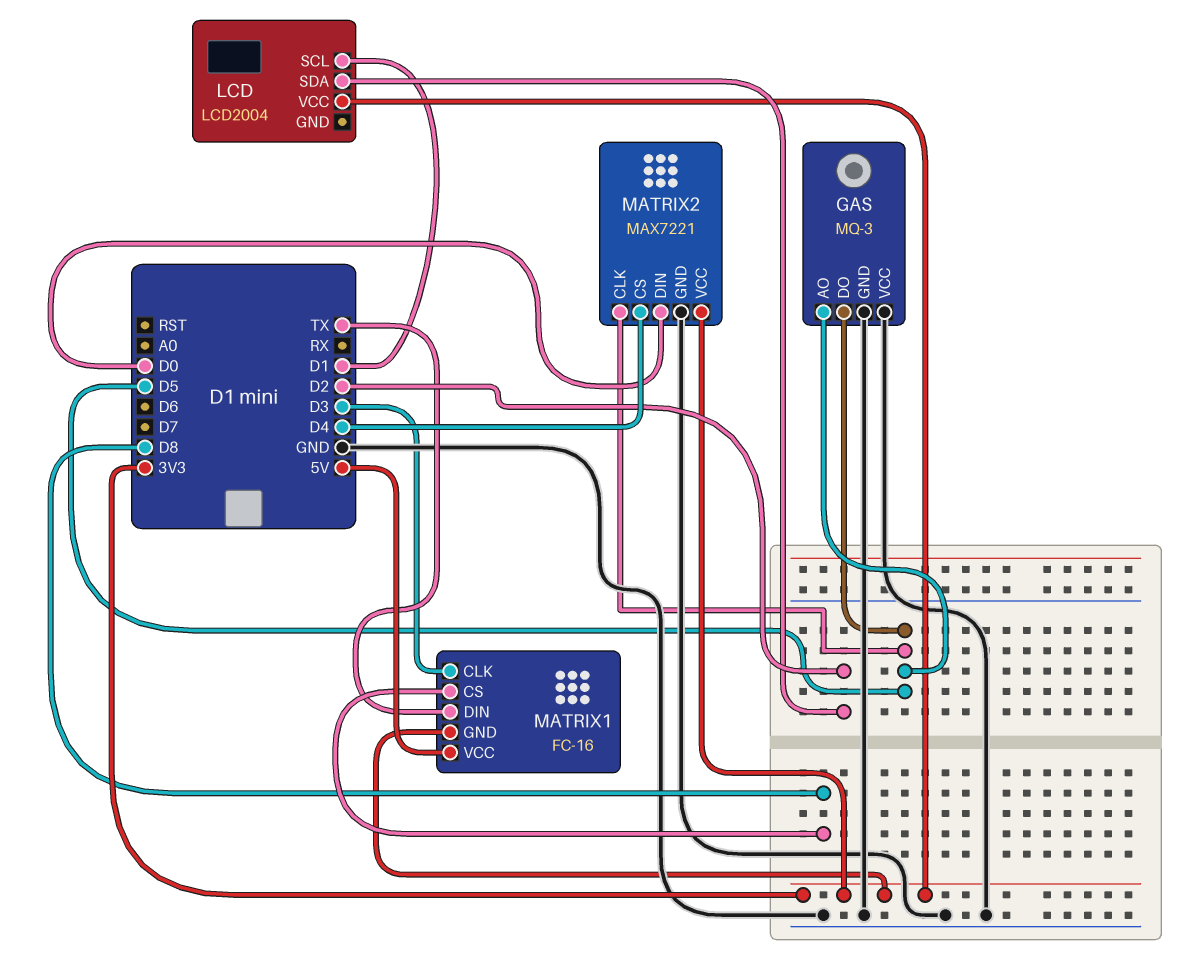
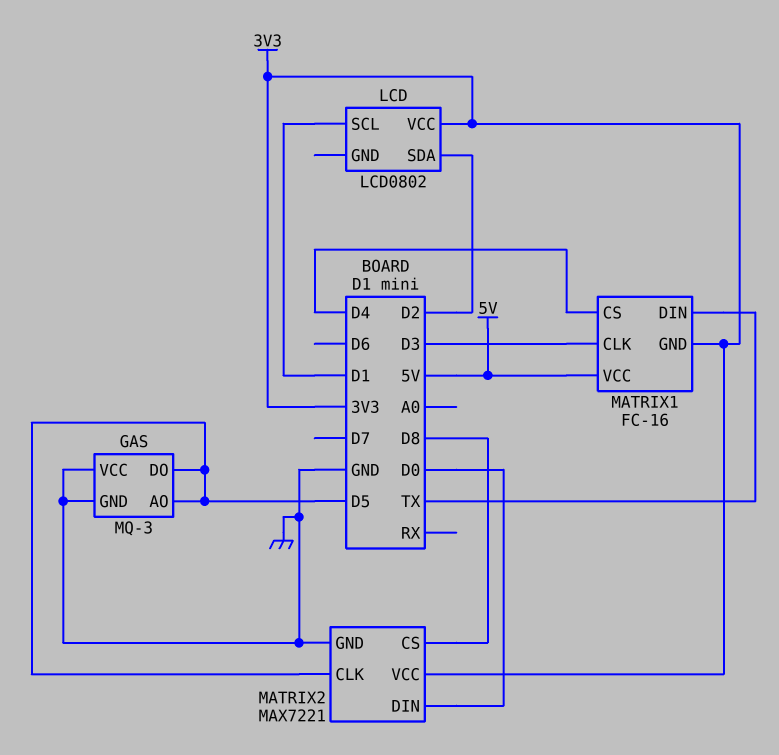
LCD: LCD2004 -> LCD0802
MATRIX1 pin CS: D8 -> D4
MATRIX2 pin CS: D4 -> D8

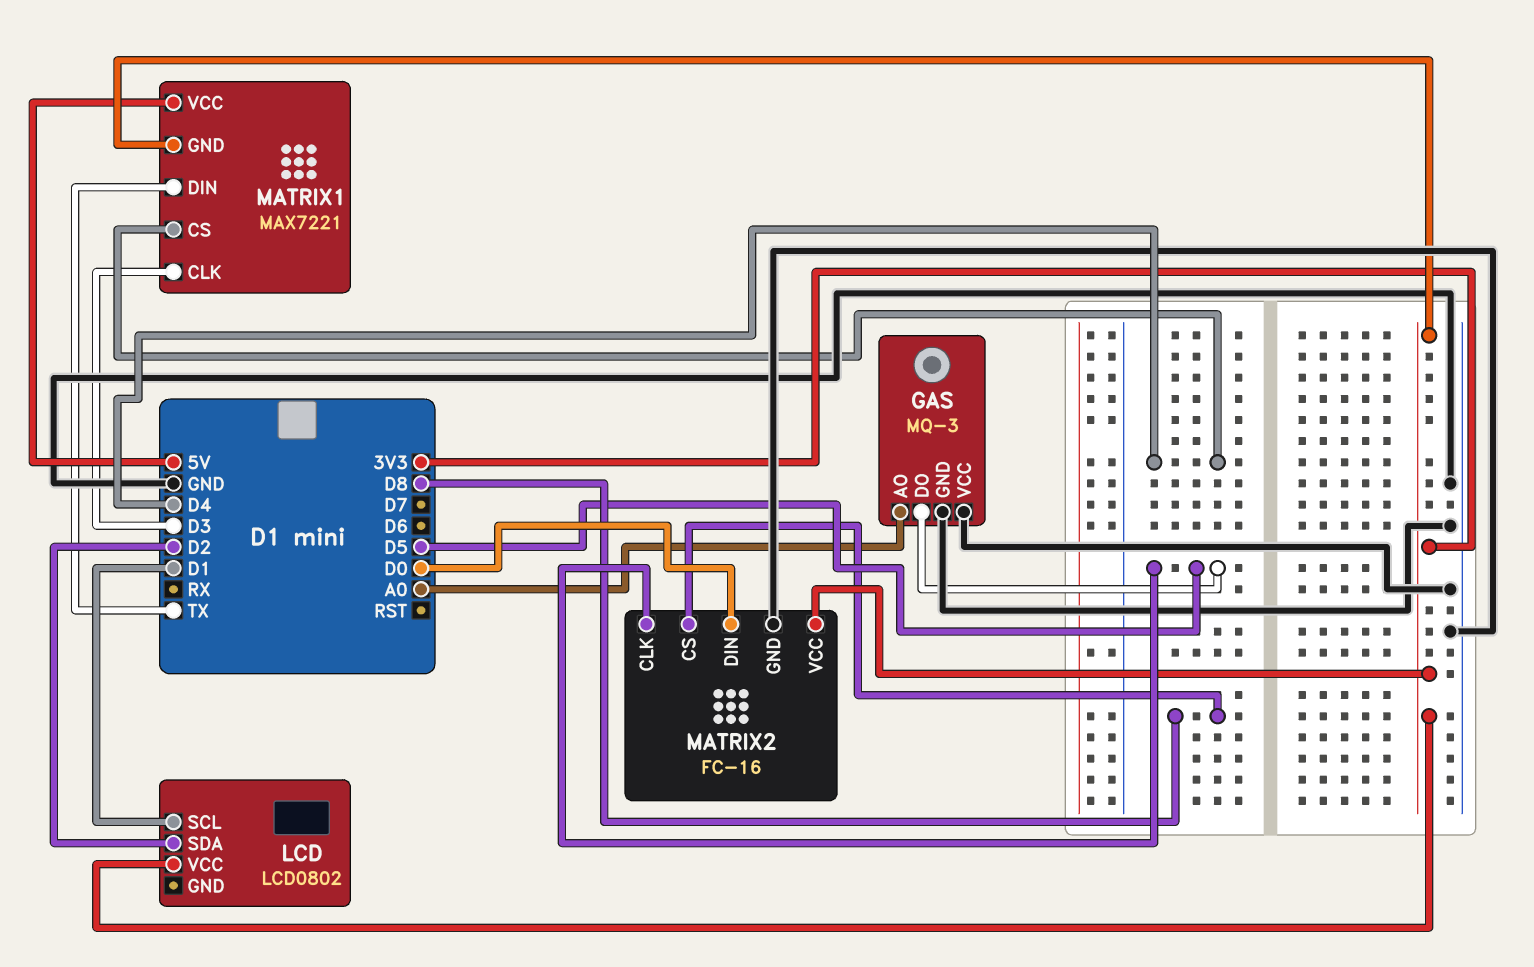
GAS pin AO: D5 -> A0
MATRIX1: FC-16 -> MAX7221
MATRIX2: MAX7221 -> FC-16

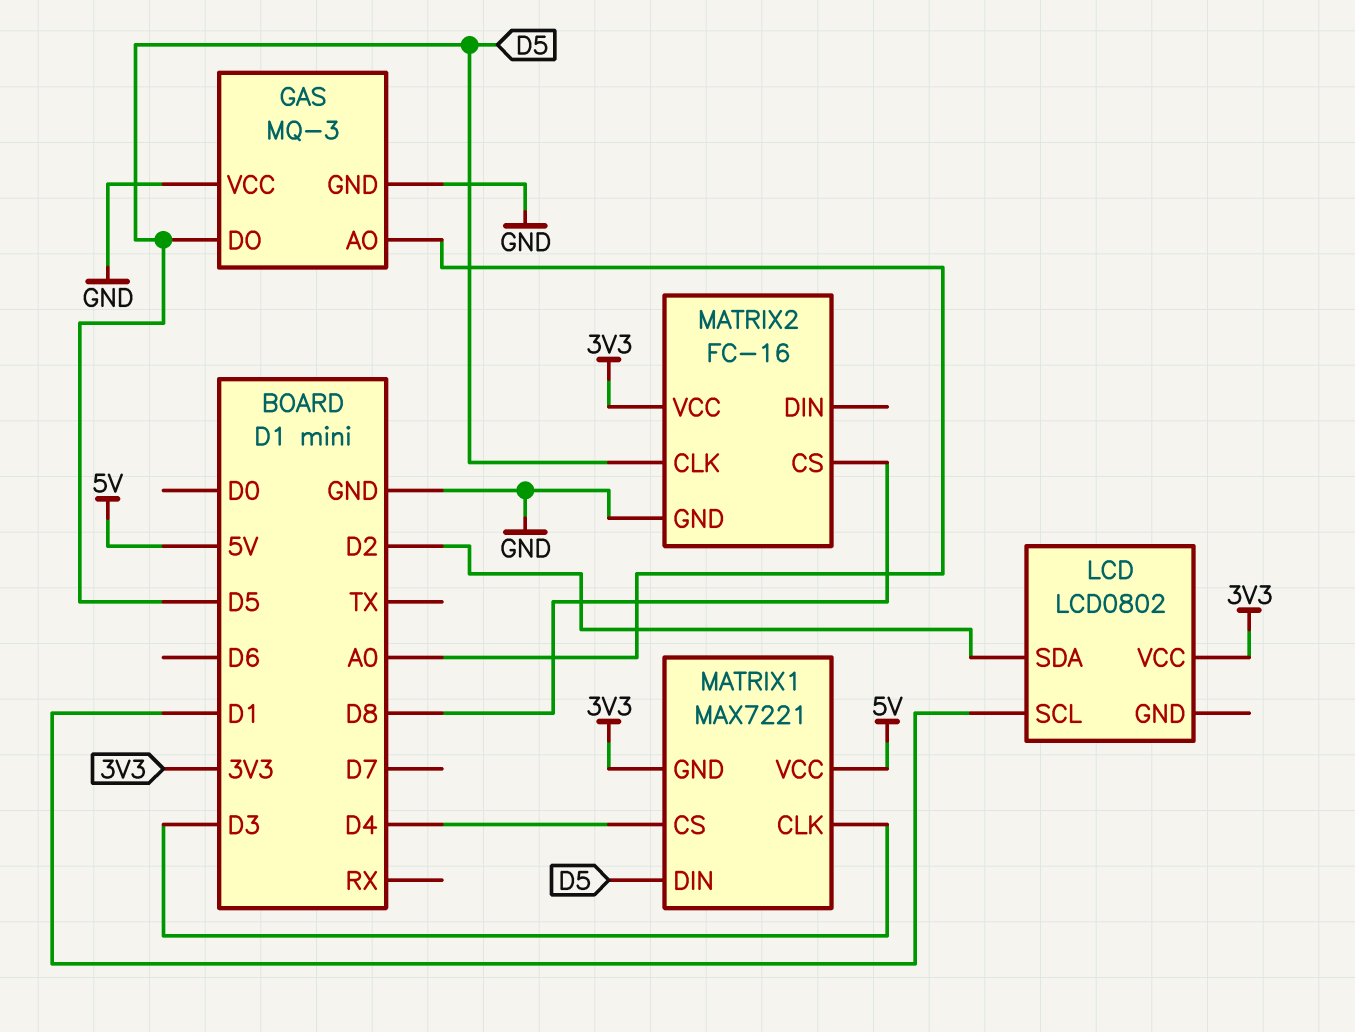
MATRIX1 pin DIN: TX -> D5
MATRIX2 pin DIN: D0 -> none

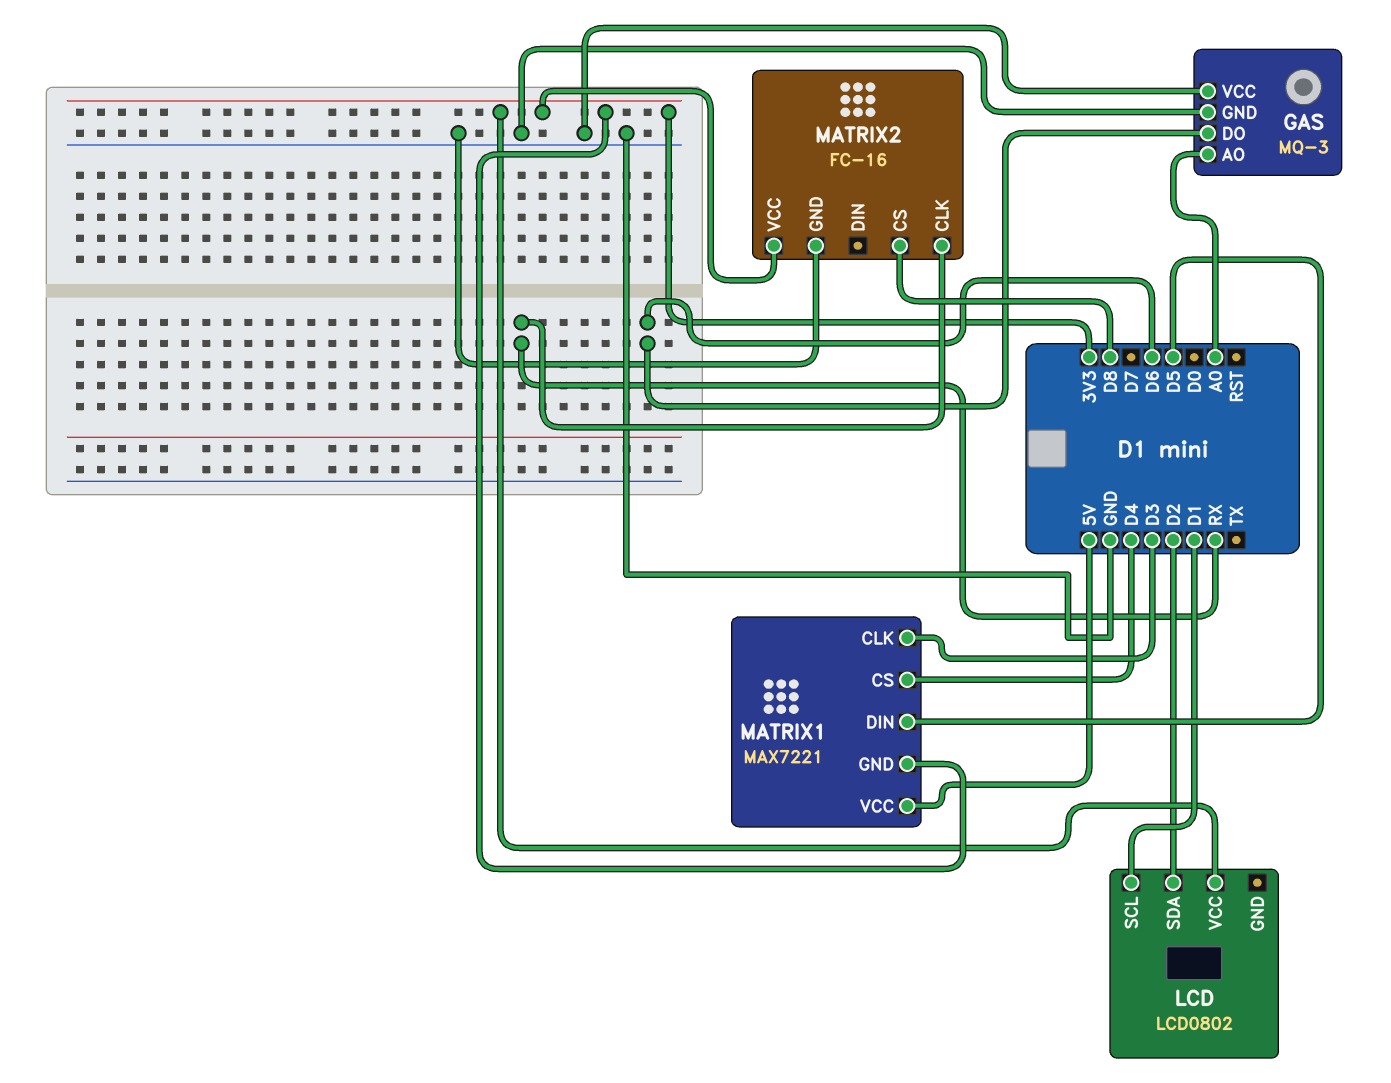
GAS pin DO: D5 -> D6
MATRIX2 pin CLK: D5 -> RX

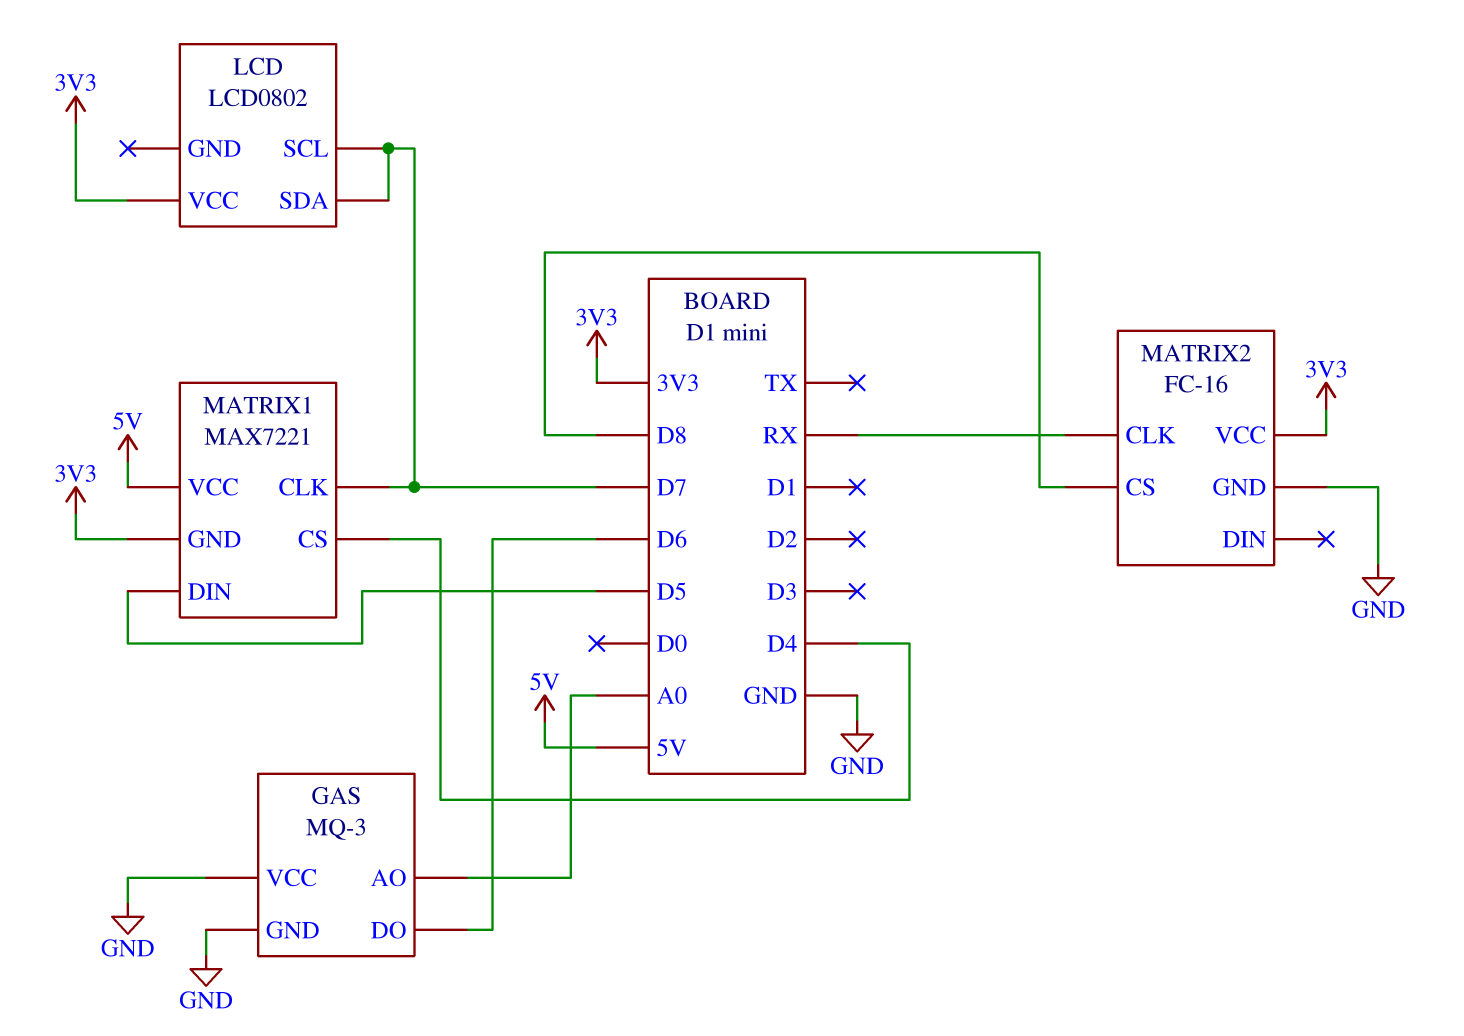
LCD pin SCL: D1 -> D7
LCD pin SDA: D2 -> D7
MATRIX1 pin CLK: D3 -> D7

